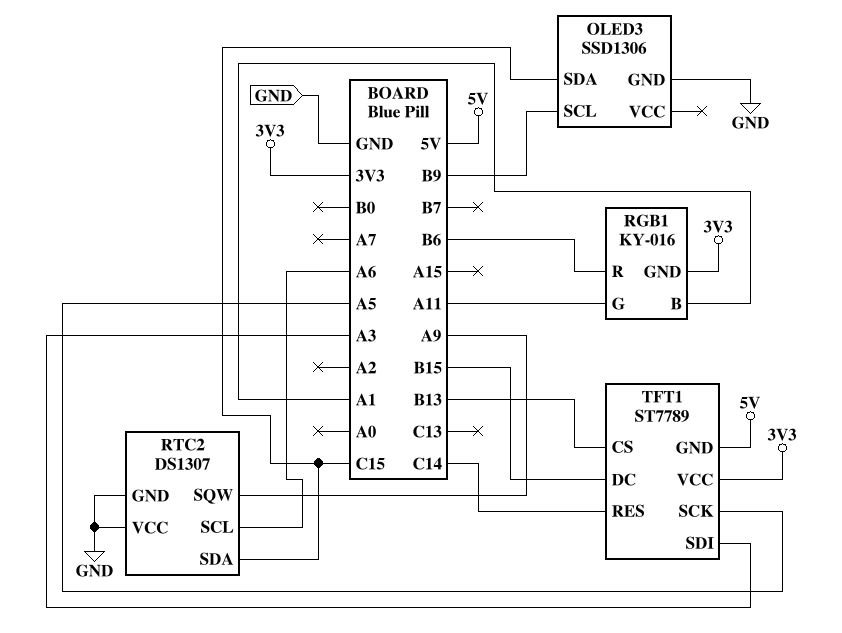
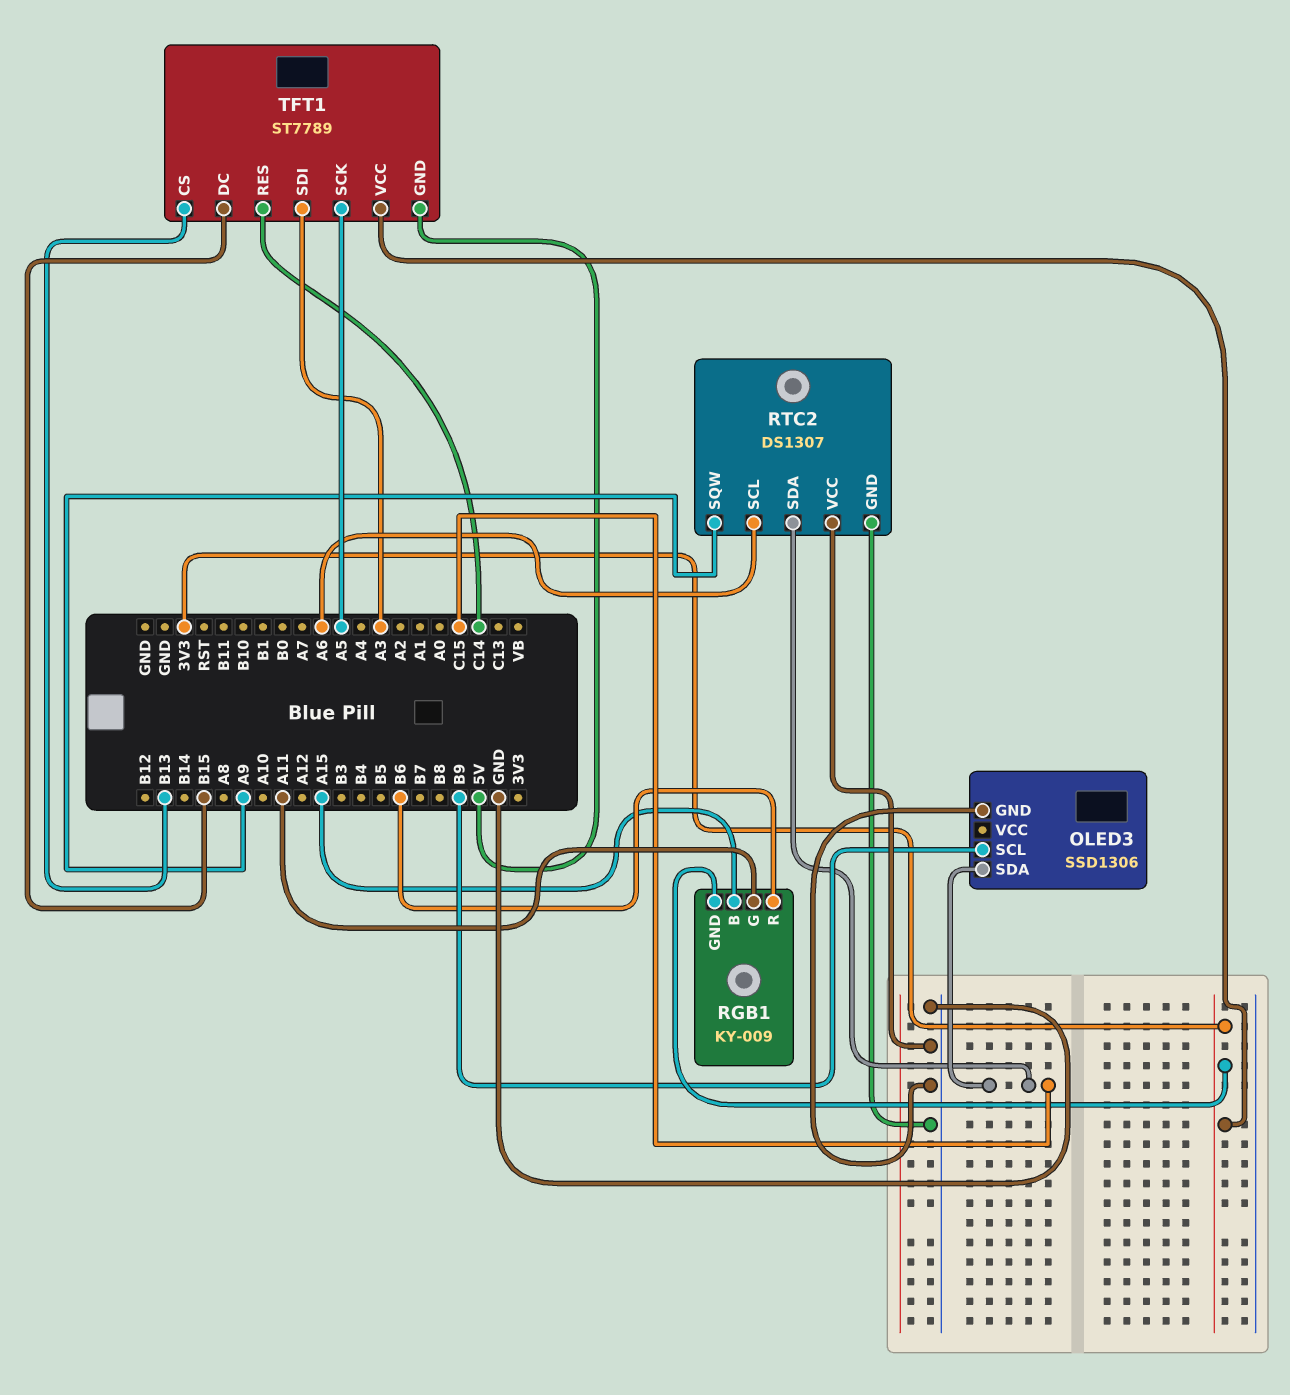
RGB1: KY-016 -> KY-009
RGB1 pin B: A1 -> A15

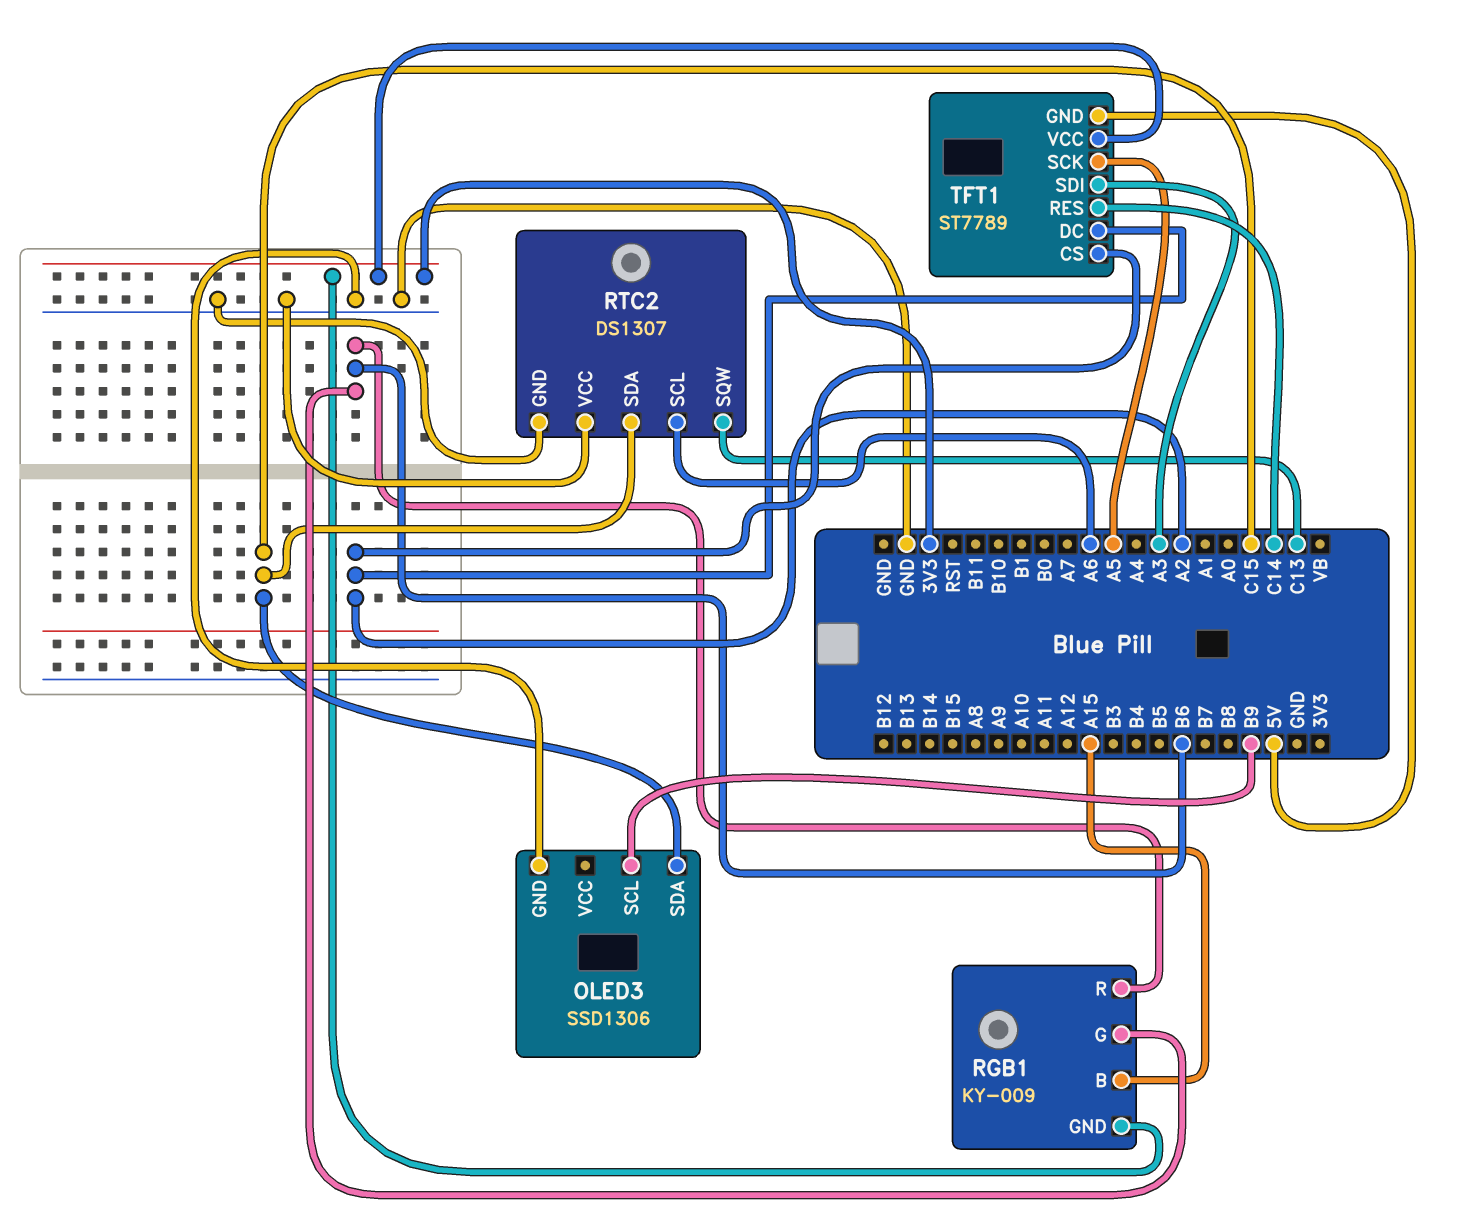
RGB1 pin G: A11 -> B6
RTC2 pin SQW: A9 -> C13
TFT1 pin CS: B13 -> A2
TFT1 pin DC: B15 -> A2

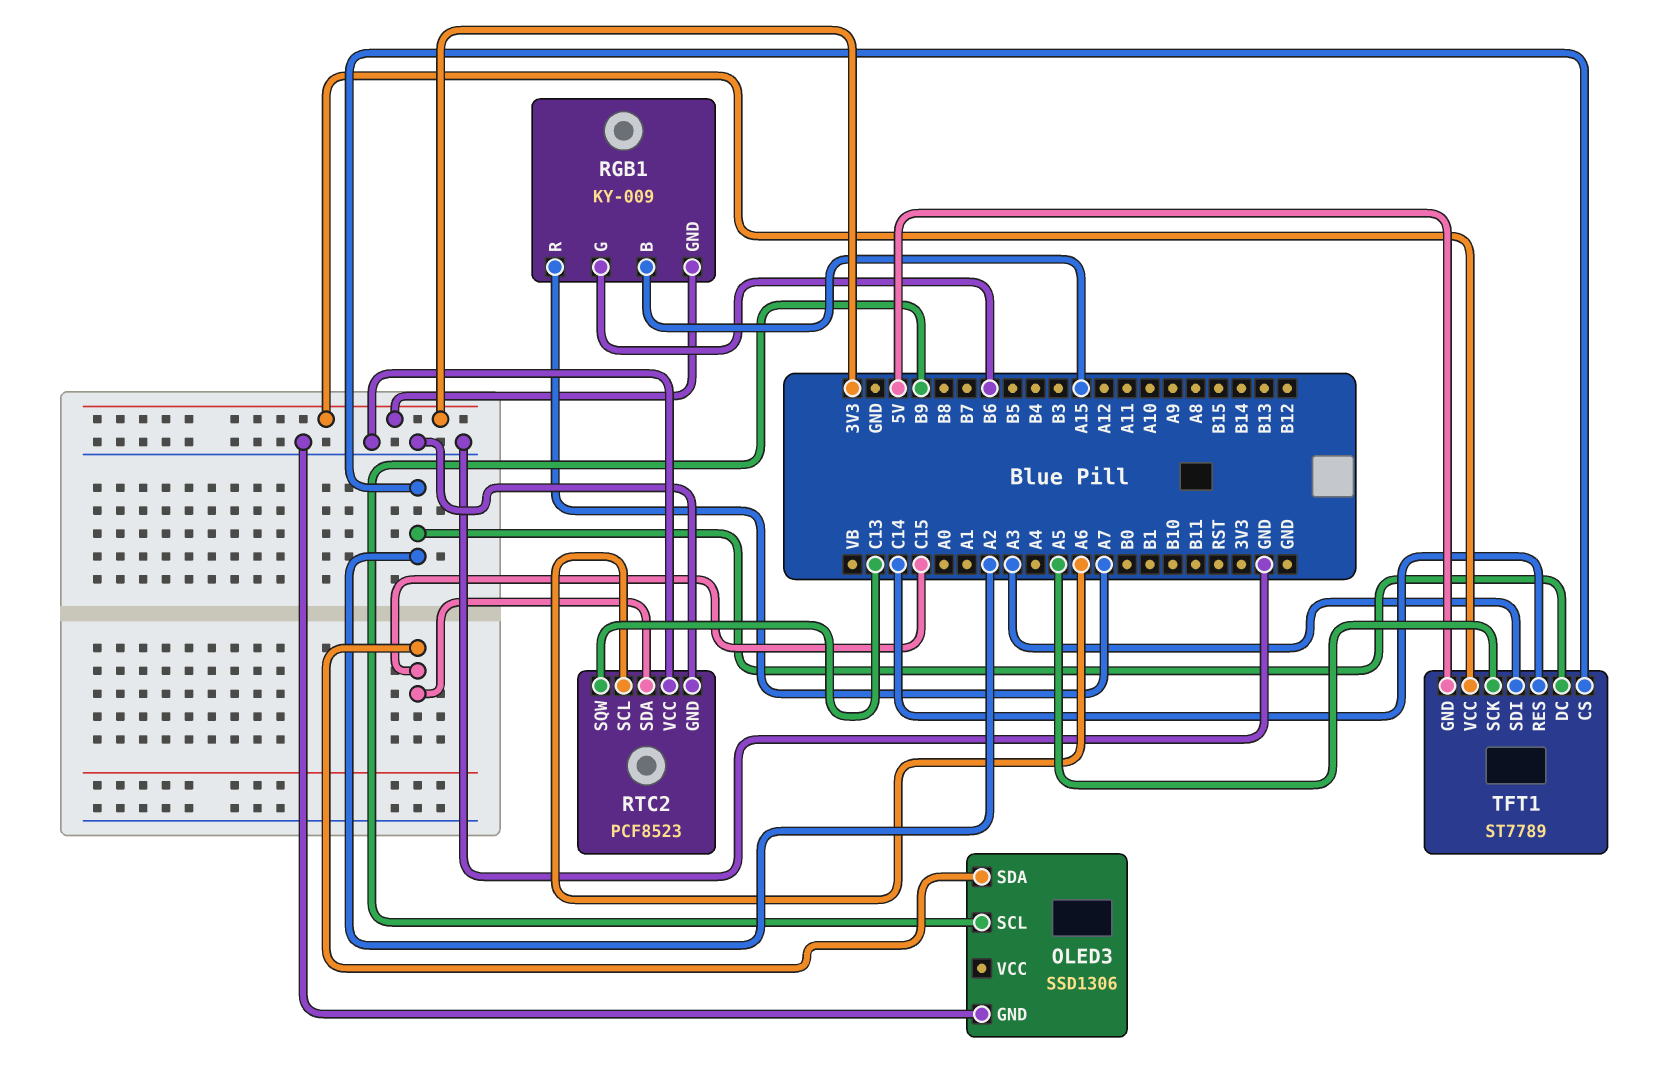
RGB1 pin R: B6 -> A7
RTC2: DS1307 -> PCF8523

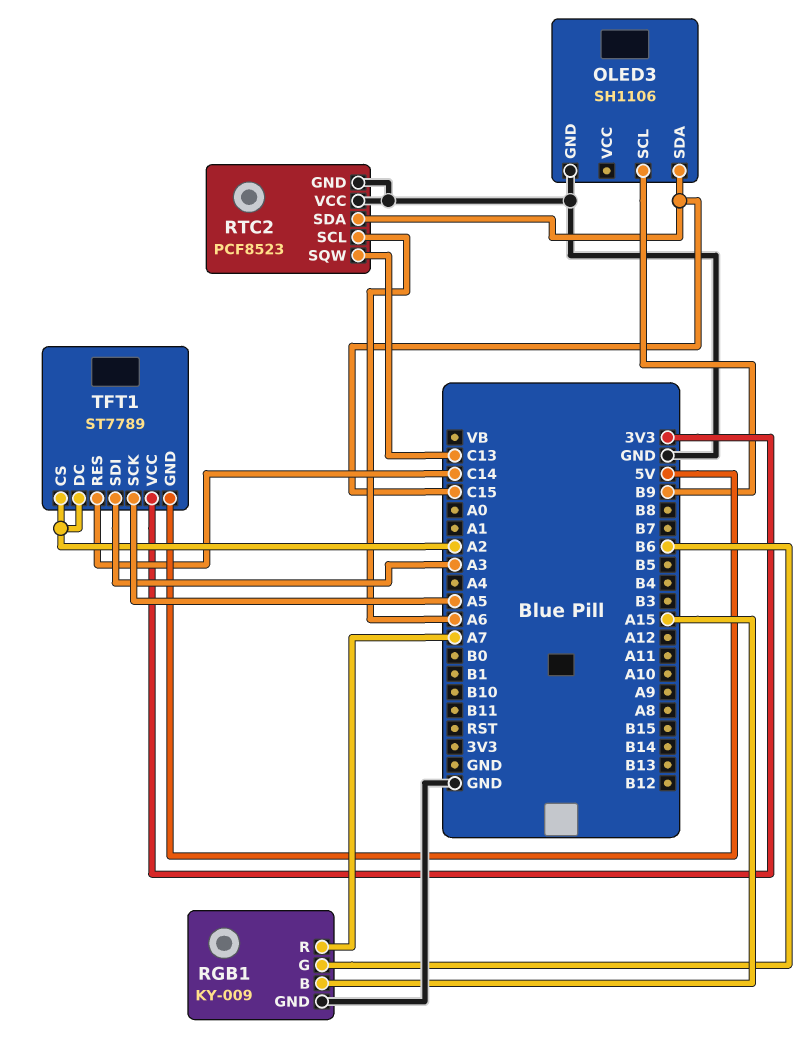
OLED3: SSD1306 -> SH1106
RGB1 pin GND: 3V3 -> GND

